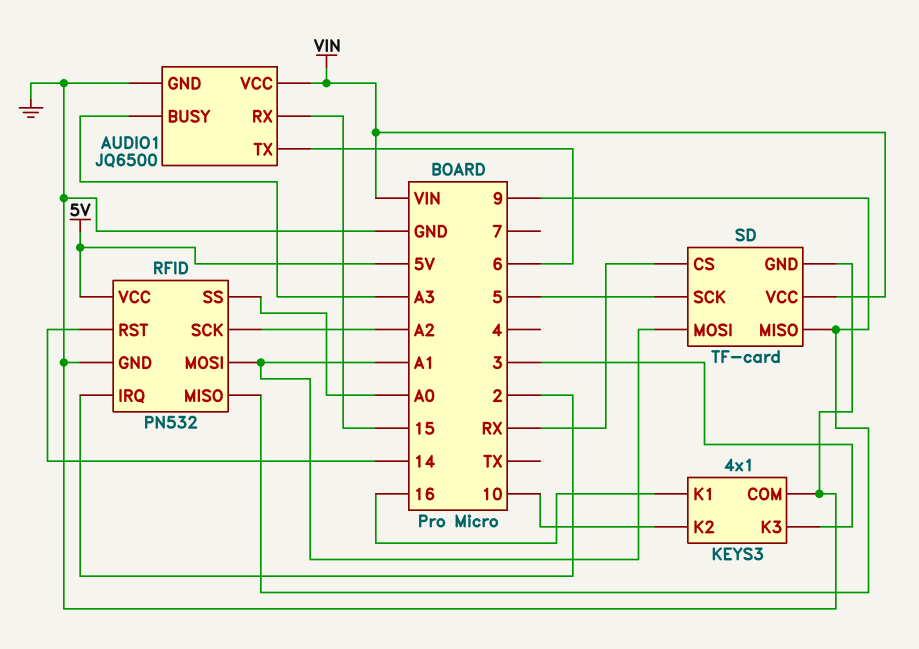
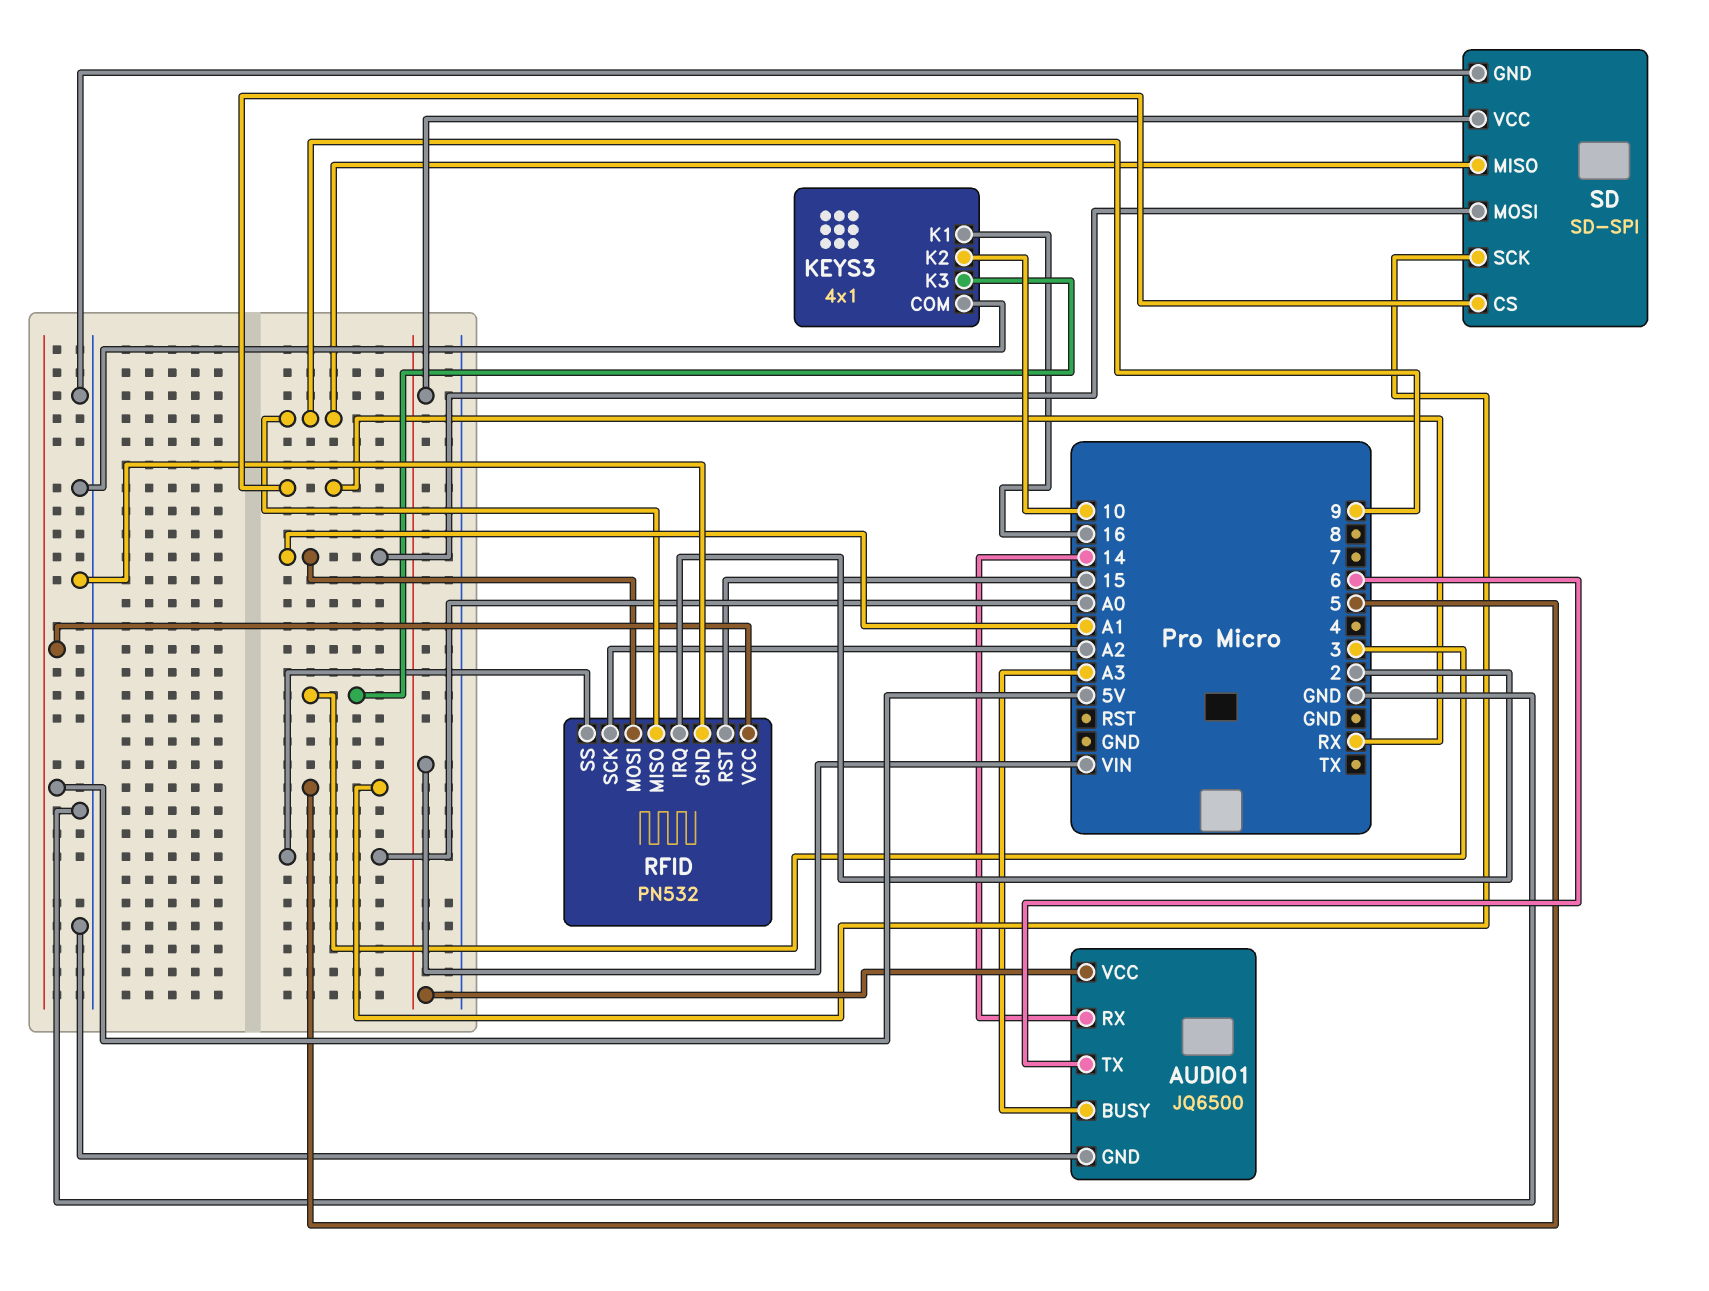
AUDIO1 pin RX: 15 -> 14
RFID pin RST: 14 -> 15
SD: TF-card -> SD-SPI

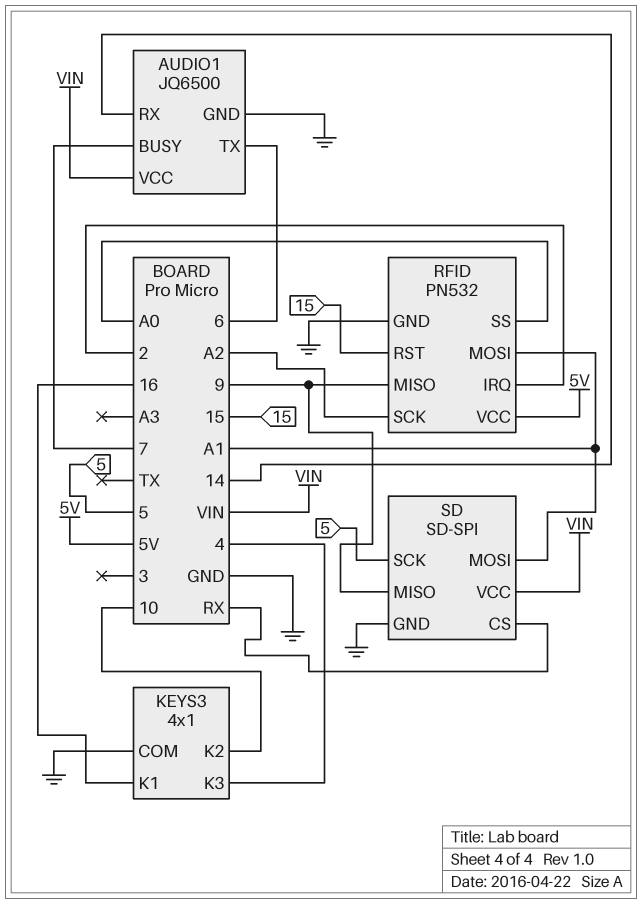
AUDIO1 pin BUSY: A3 -> 7
KEYS3 pin K3: 3 -> 4

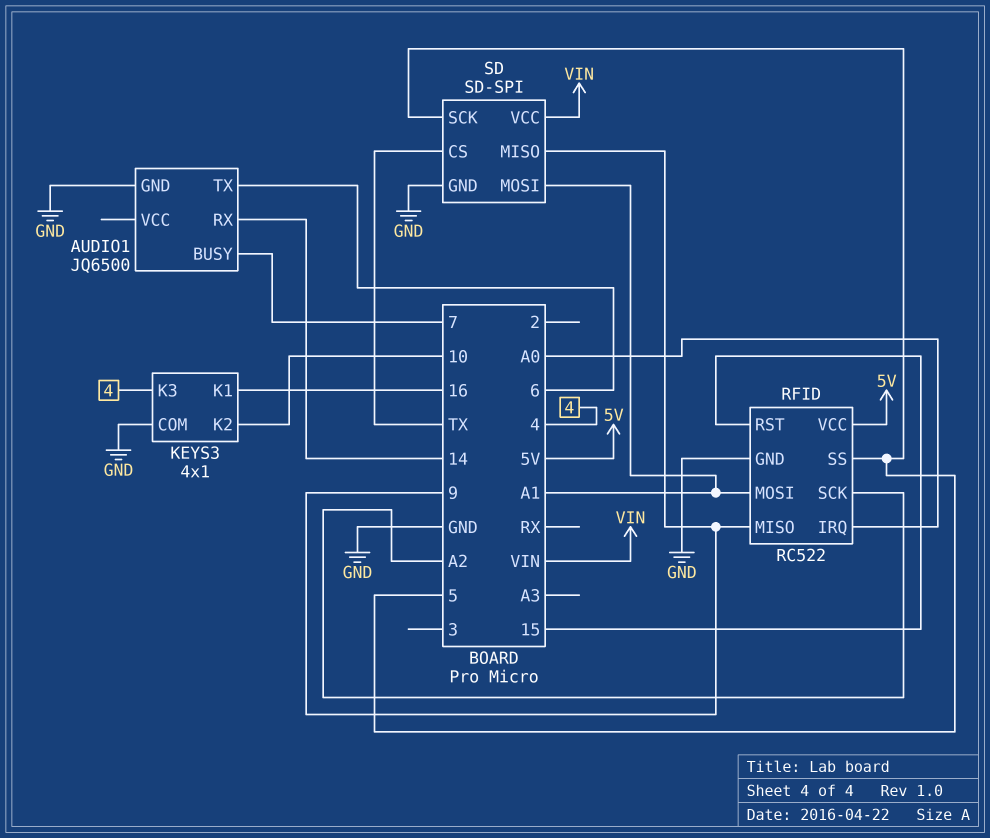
AUDIO1 pin VCC: VIN -> none
RFID: PN532 -> RC522
RFID pin IRQ: 2 -> A0
RFID pin SS: A0 -> 5
SD pin CS: RX -> TX

